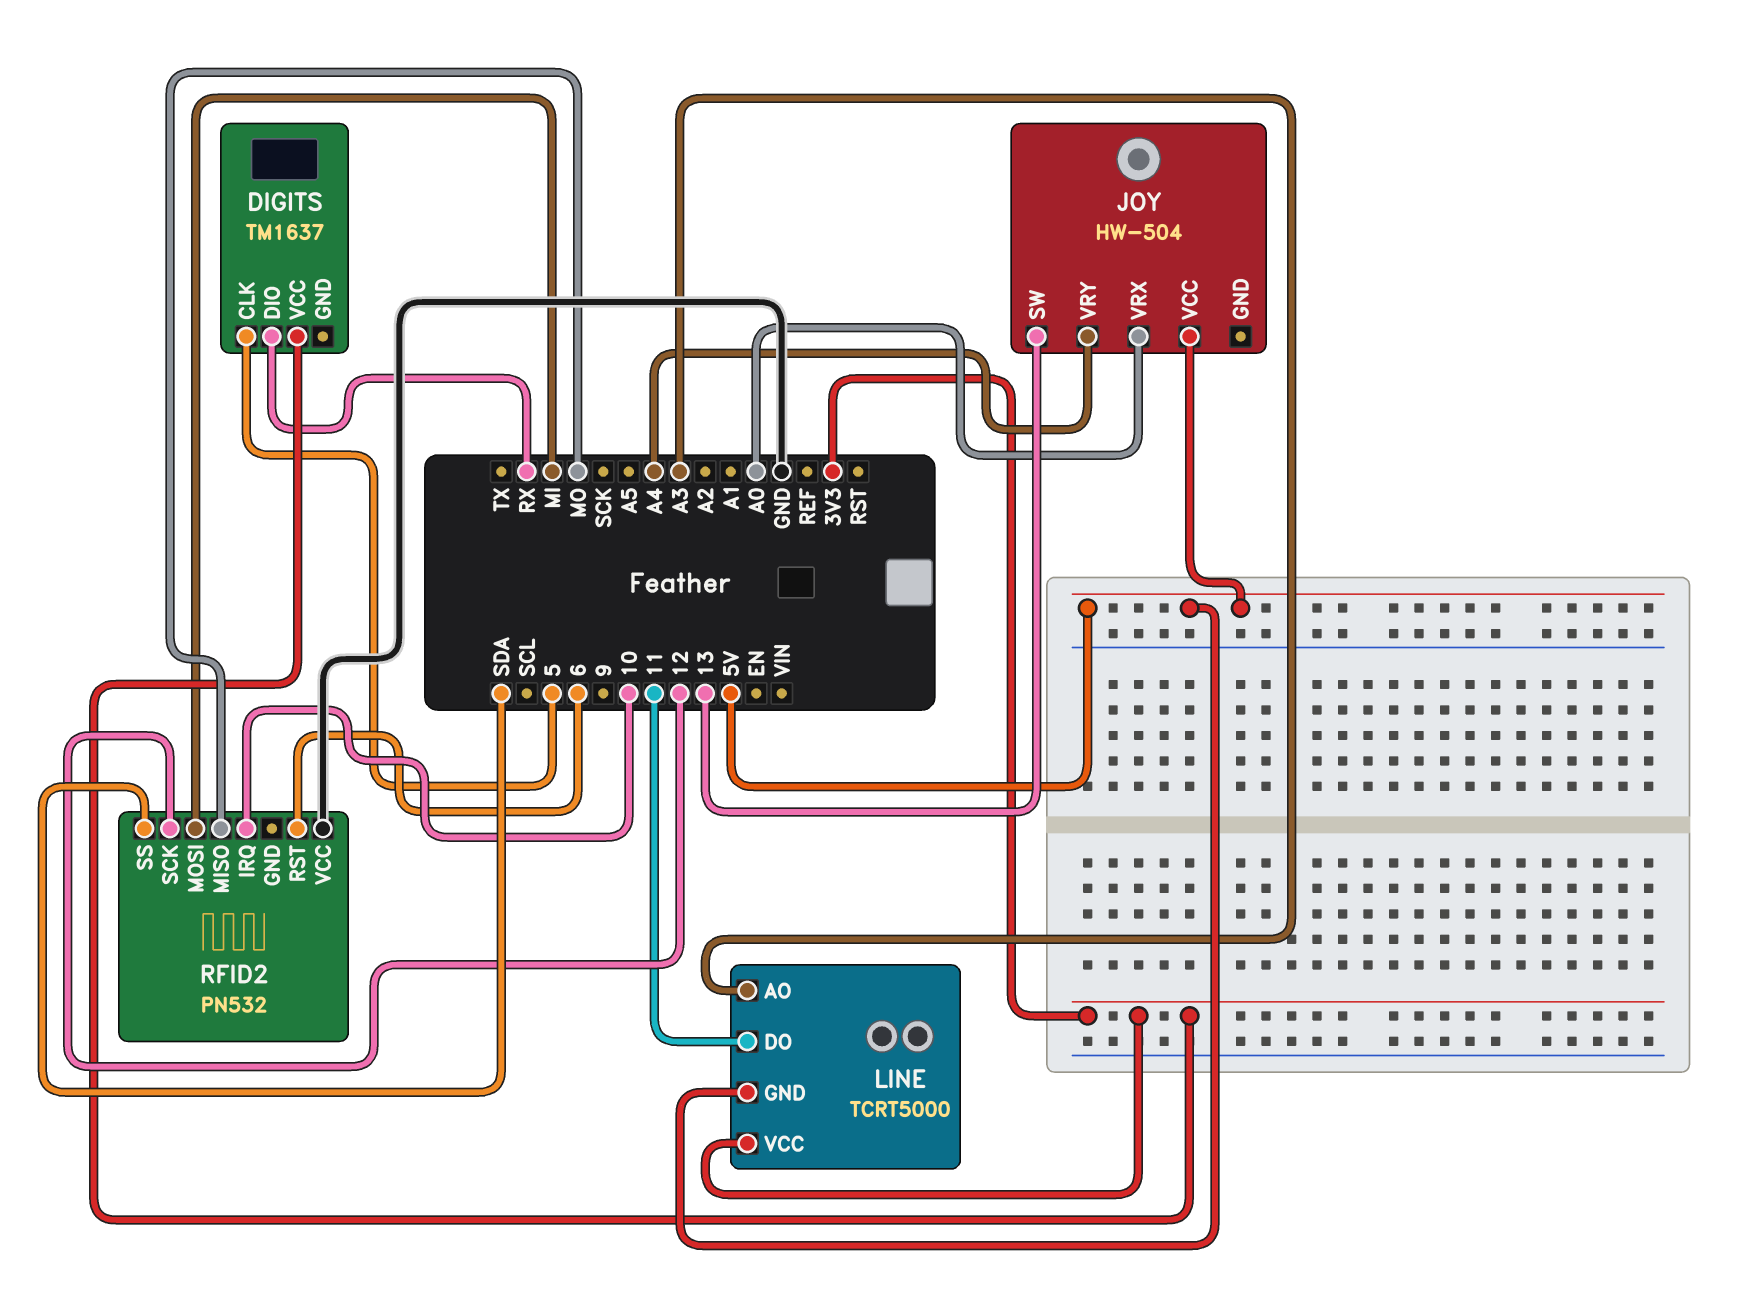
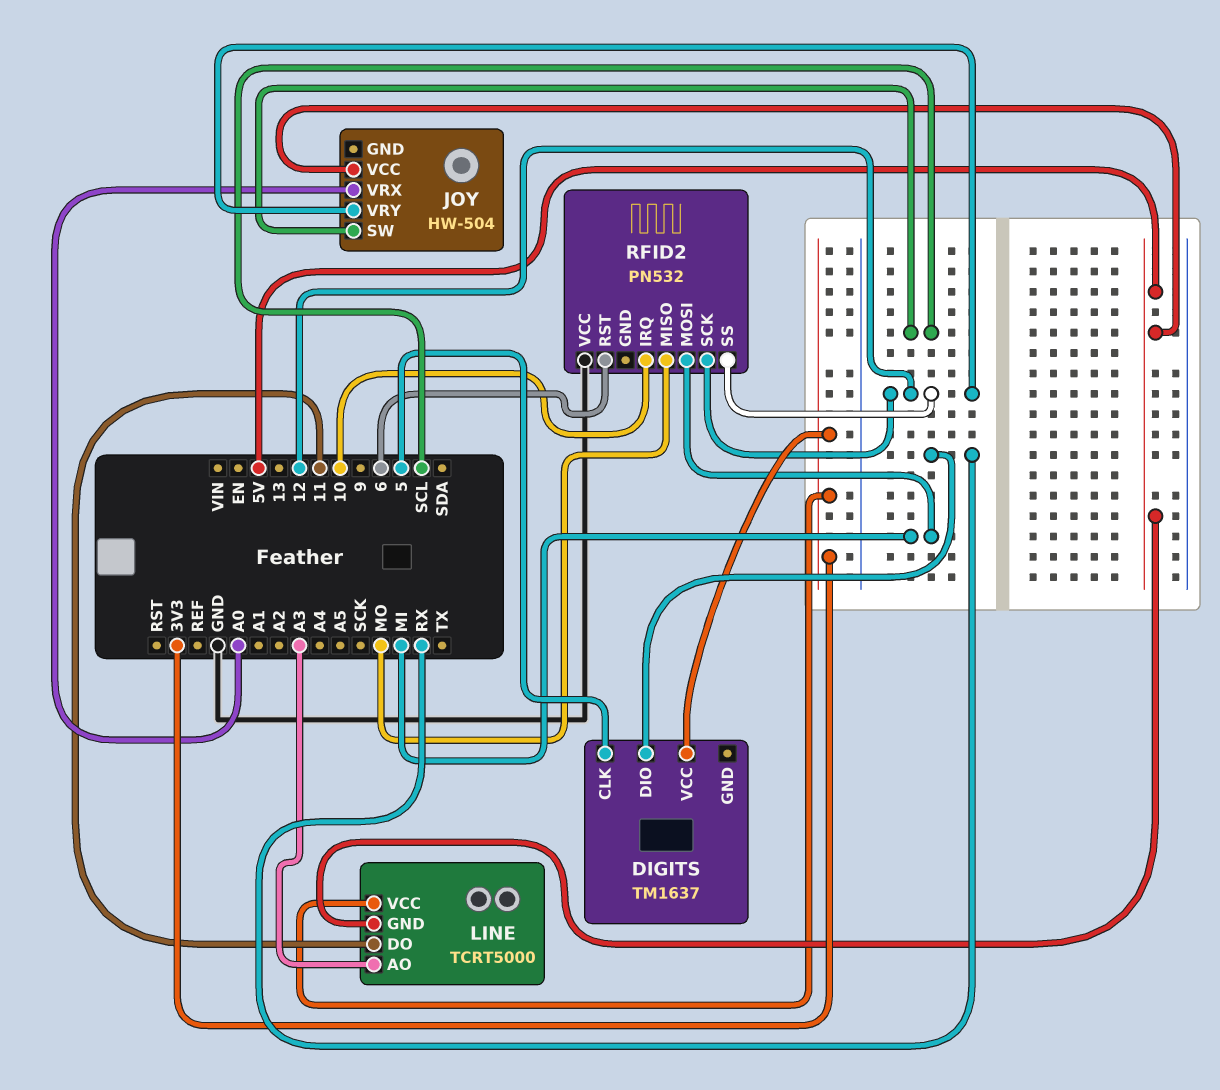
JOY pin SW: 13 -> SCL
JOY pin VRY: A4 -> 12
RFID2 pin SS: SDA -> 12

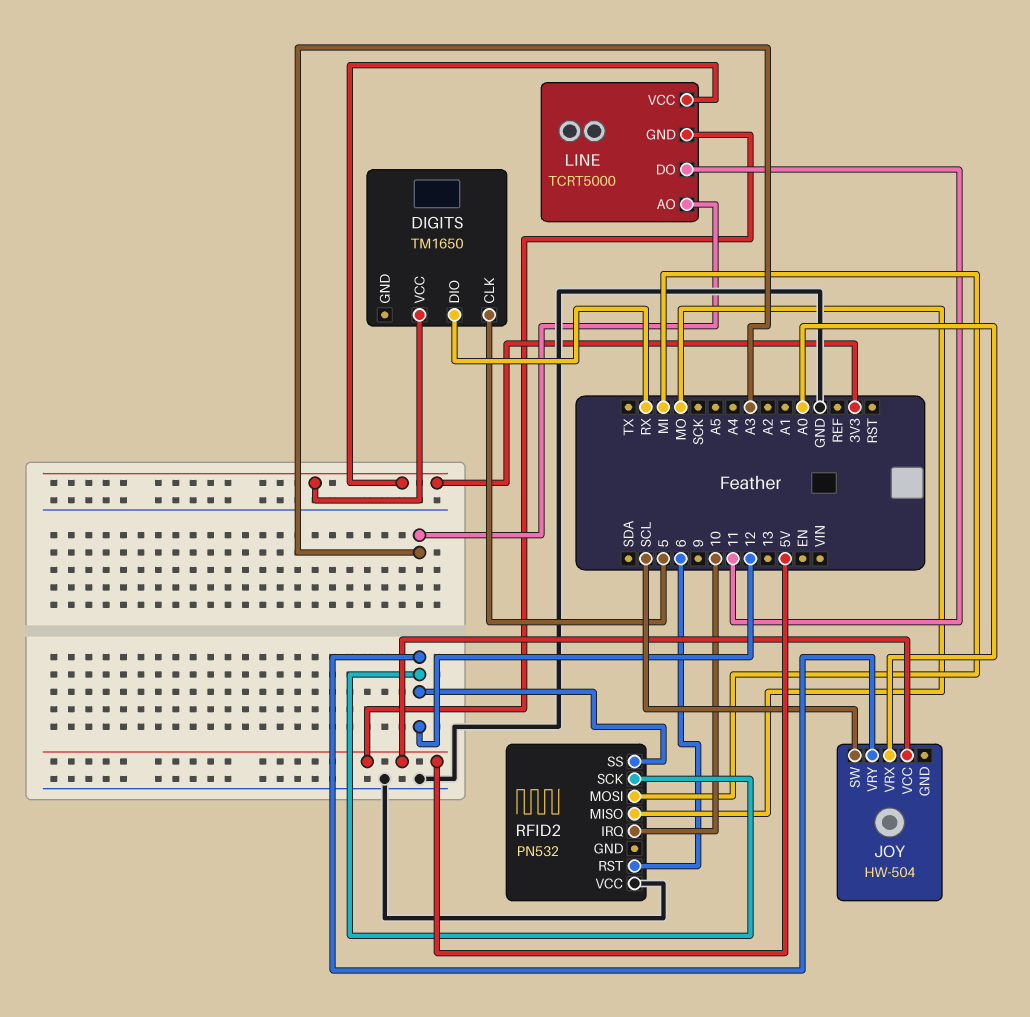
DIGITS: TM1637 -> TM1650

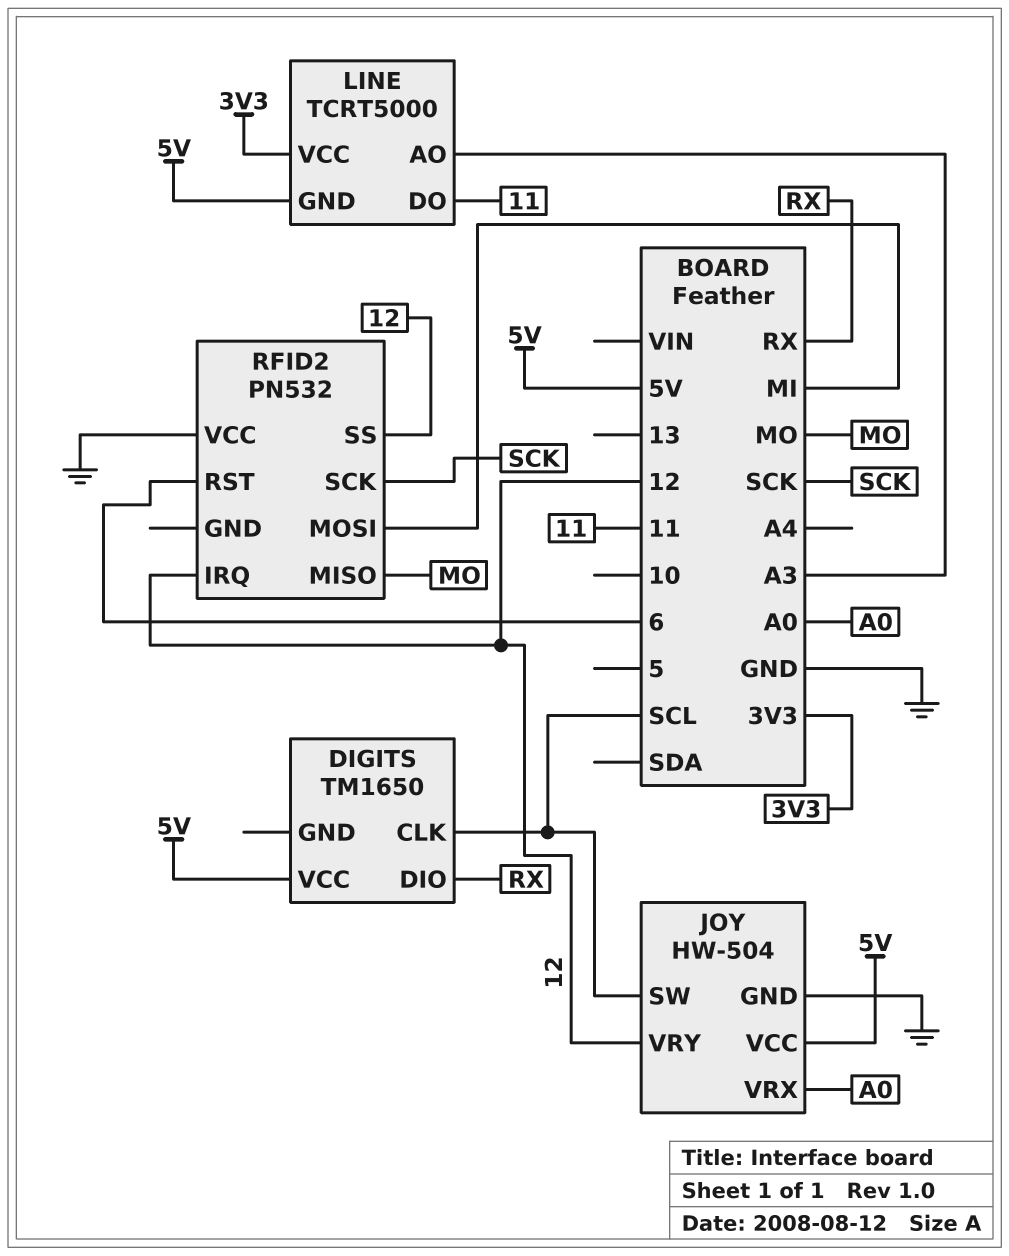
DIGITS pin CLK: 5 -> SCL
DIGITS pin VCC: 3V3 -> 5V
JOY pin GND: none -> GND
RFID2 pin IRQ: 10 -> 12
RFID2 pin SCK: 12 -> SCK

